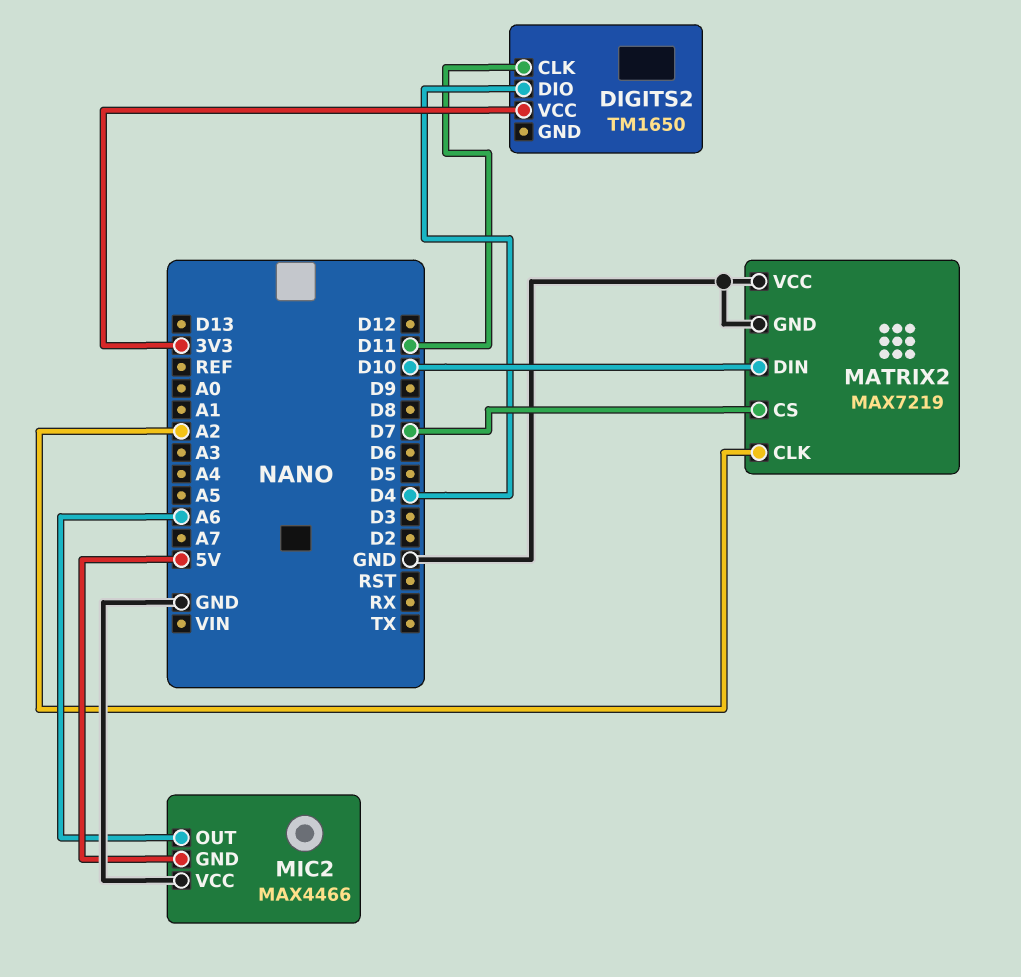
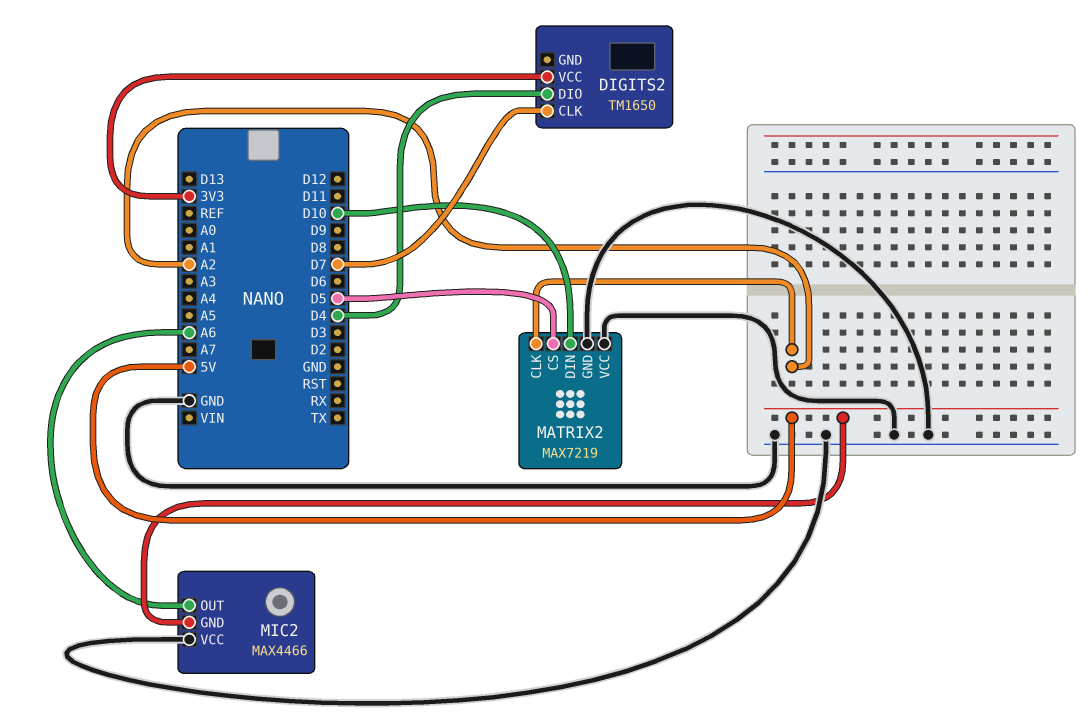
DIGITS2 pin CLK: D11 -> D7
MATRIX2 pin CS: D7 -> D5

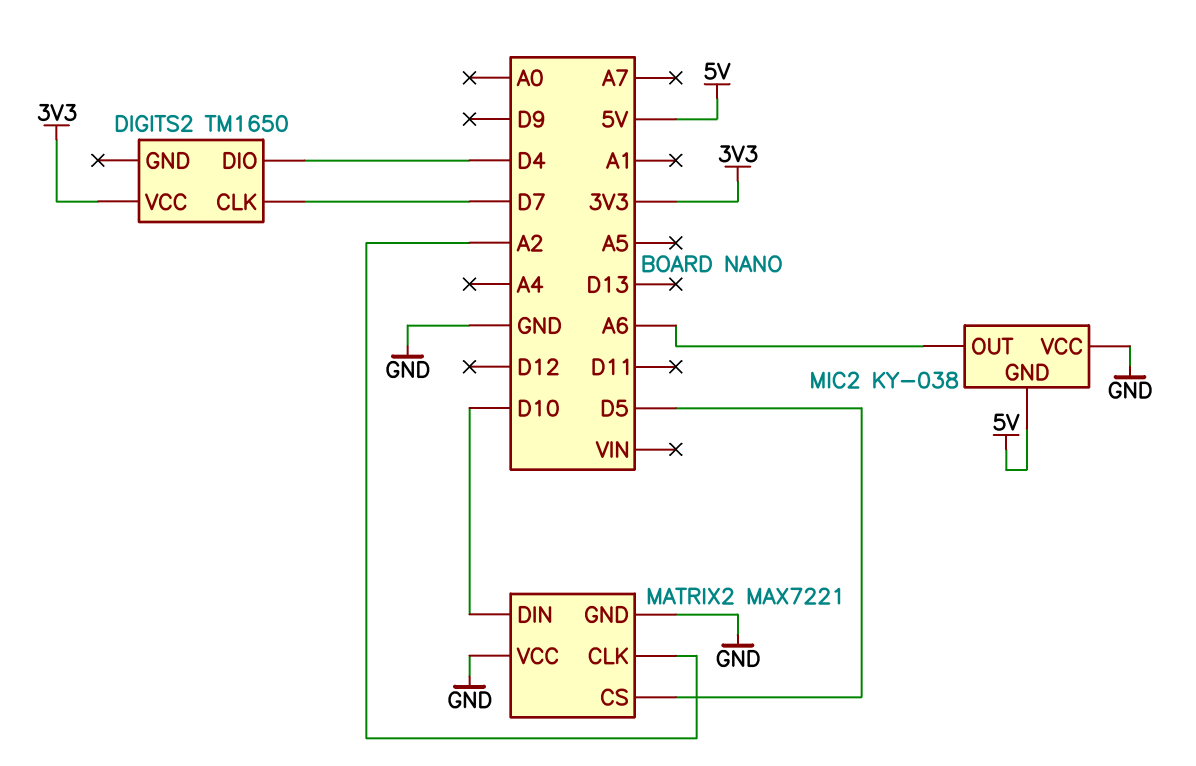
MATRIX2: MAX7219 -> MAX7221
MIC2: MAX4466 -> KY-038

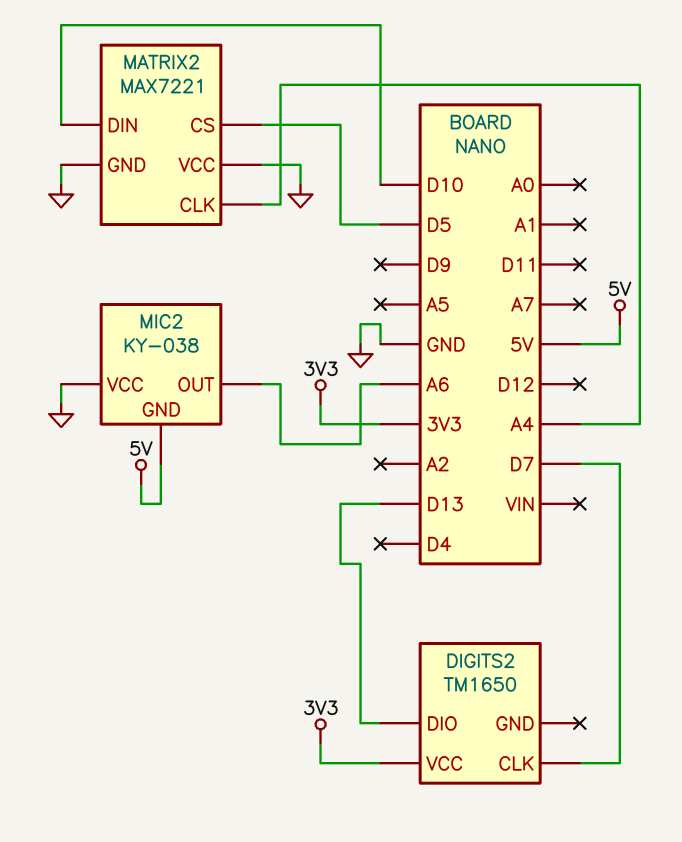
DIGITS2 pin DIO: D4 -> D13
MATRIX2 pin CLK: A2 -> A4

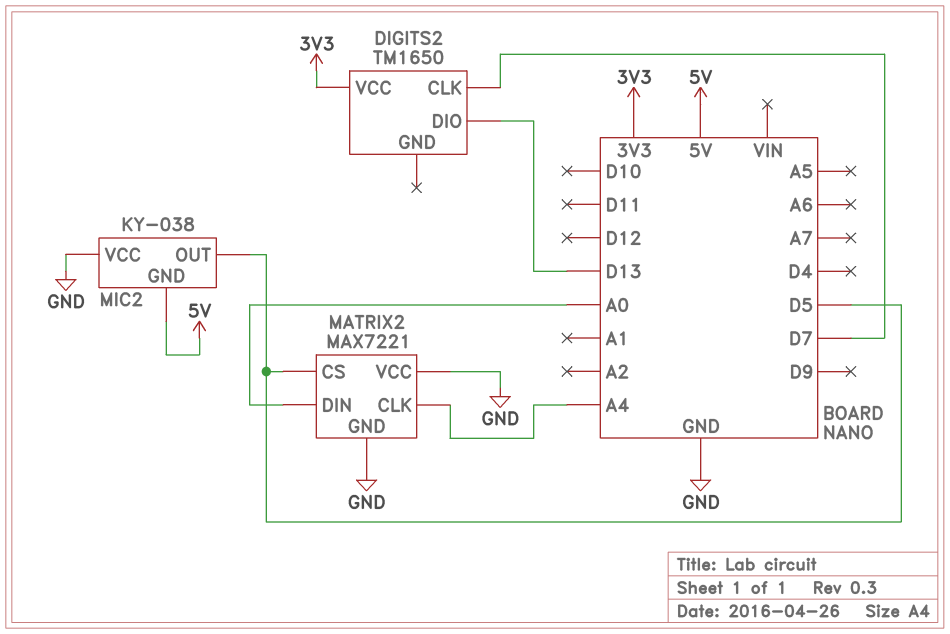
MATRIX2 pin DIN: D10 -> A0
MIC2 pin OUT: A6 -> D5

